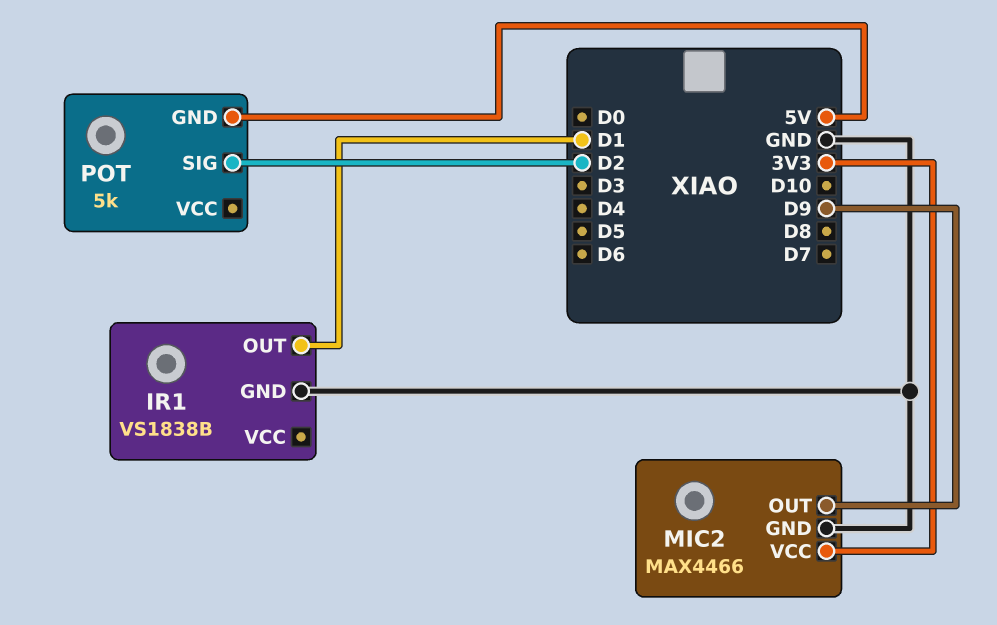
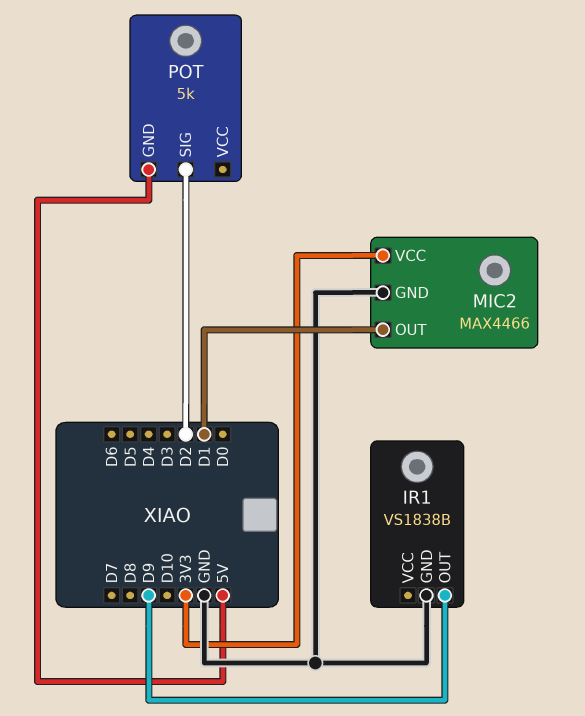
IR1 pin OUT: D1 -> D9
MIC2 pin OUT: D9 -> D1

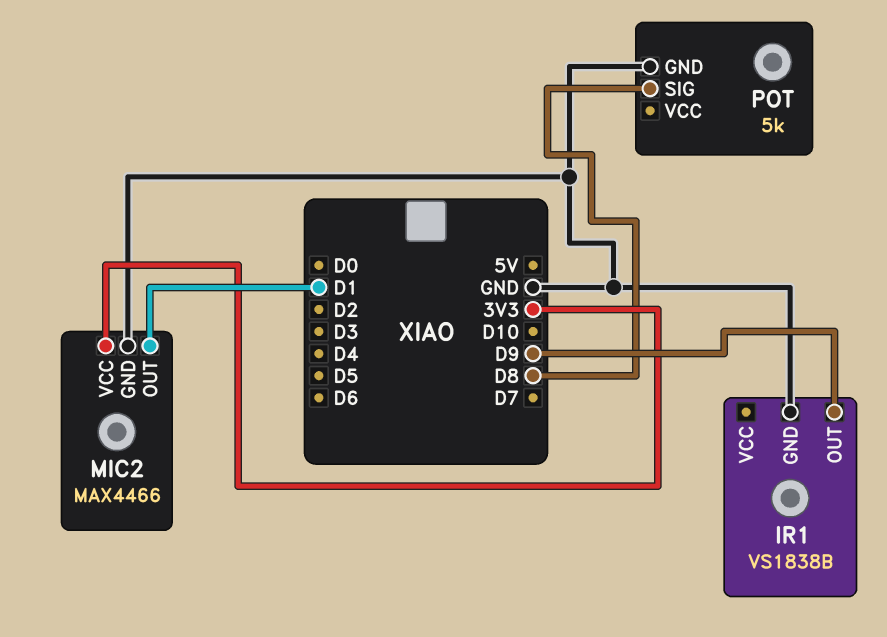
POT pin GND: 5V -> GND
POT pin SIG: D2 -> D8

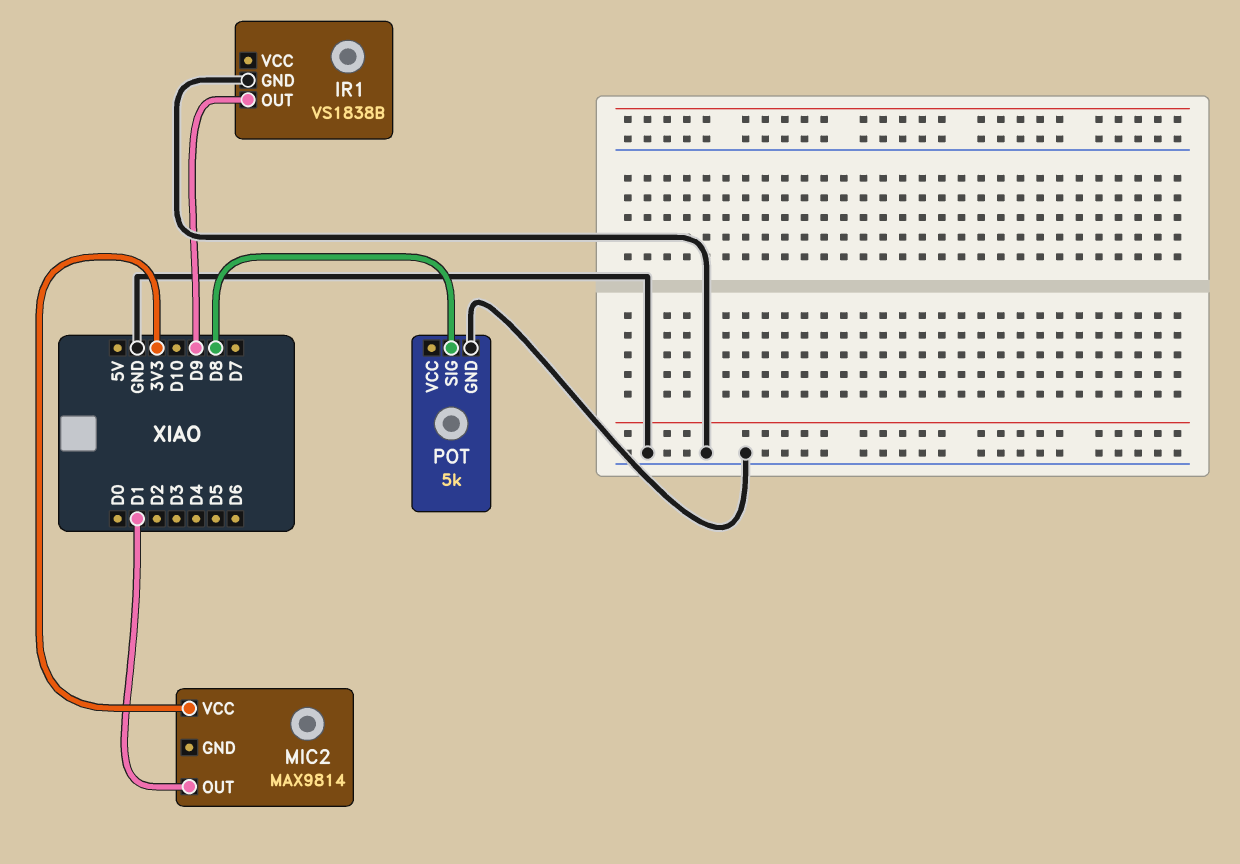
MIC2: MAX4466 -> MAX9814
MIC2 pin GND: GND -> none

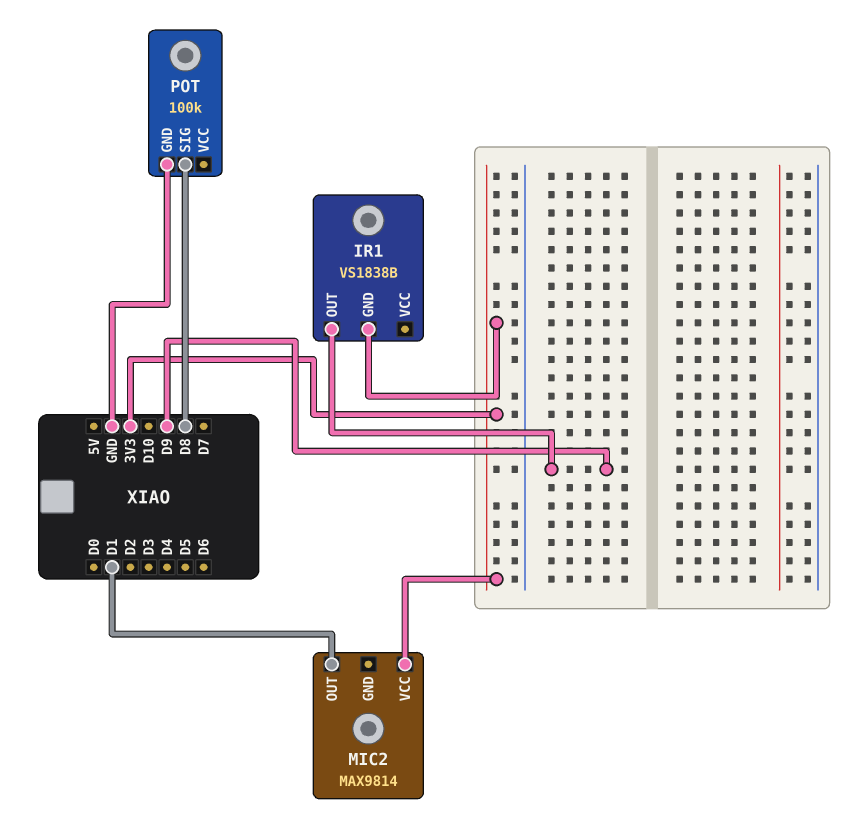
IR1 pin GND: GND -> 3V3
POT: 5k -> 100k

